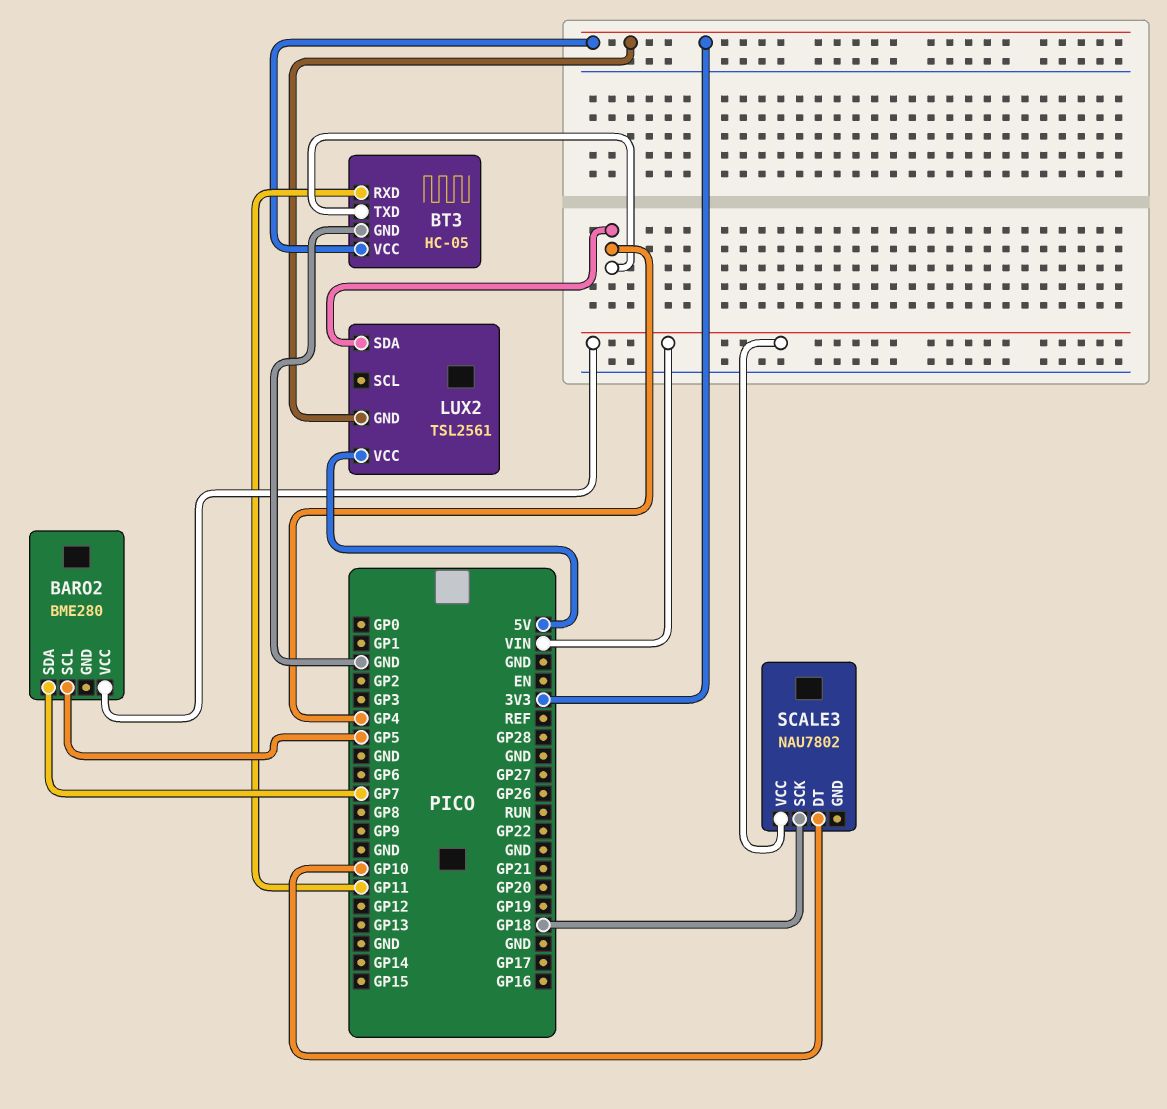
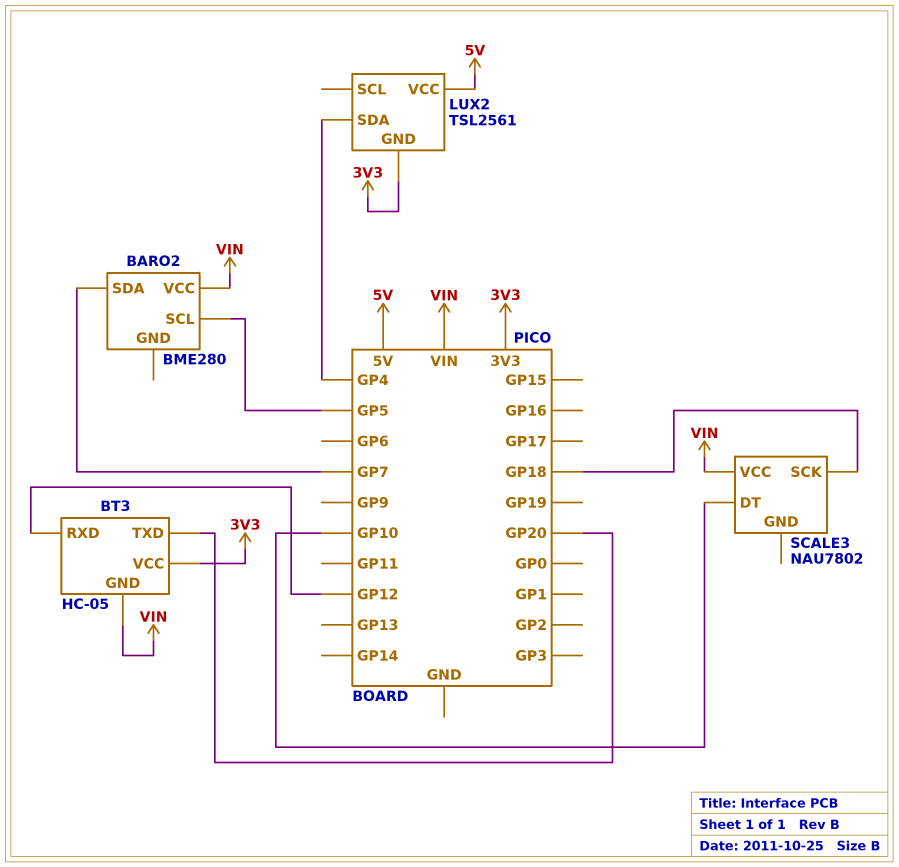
BT3 pin GND: GND -> VIN
BT3 pin RXD: GP11 -> GP12
BT3 pin TXD: GP4 -> GP20

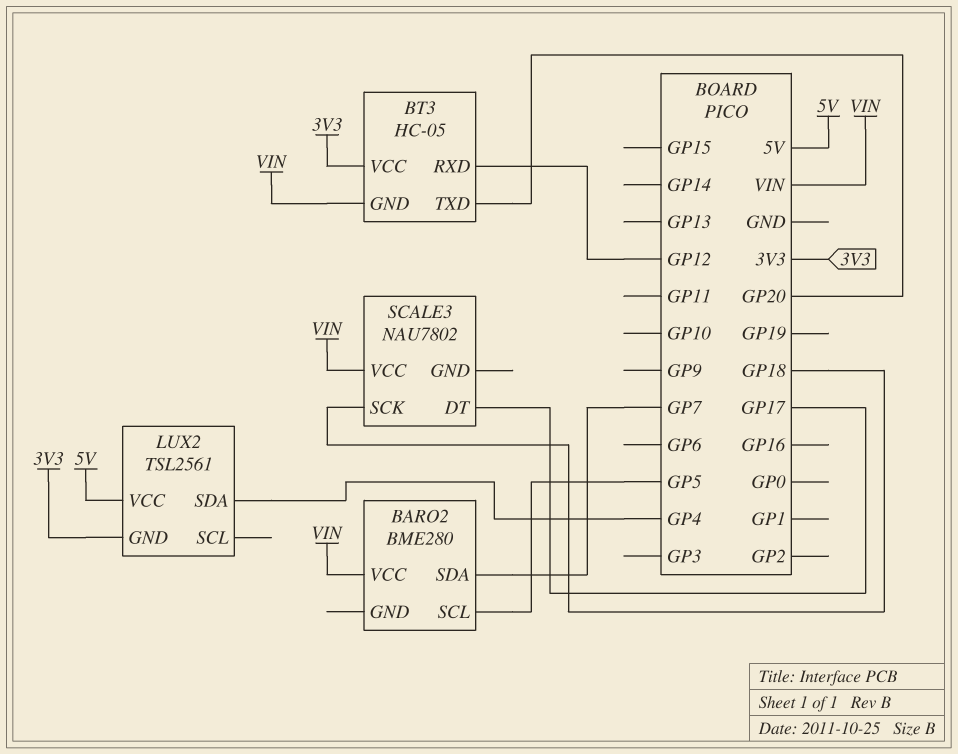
SCALE3 pin DT: GP10 -> GP17

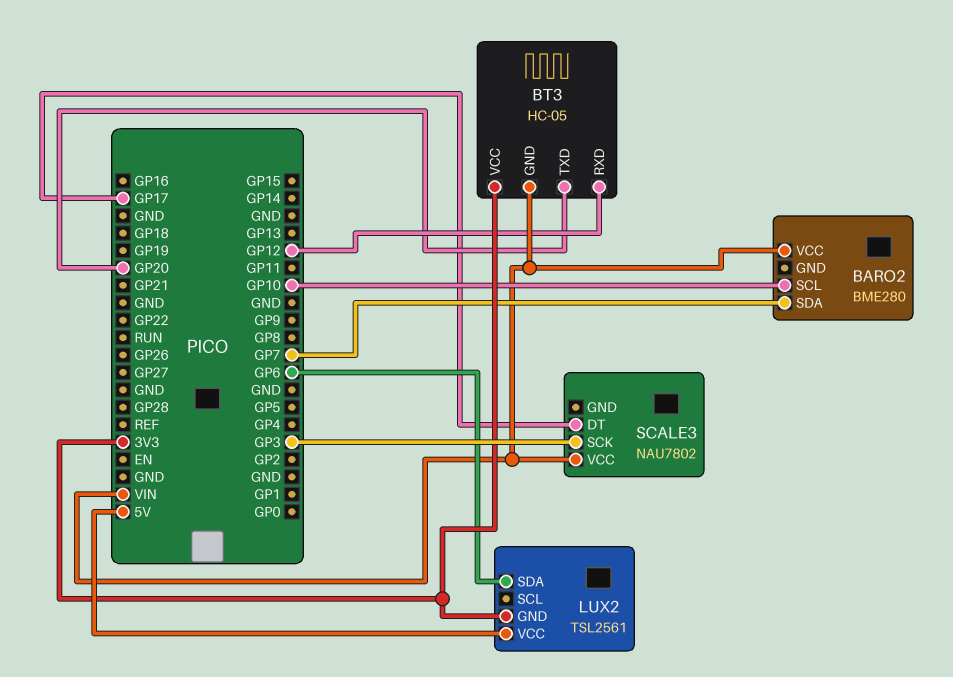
BARO2 pin SCL: GP5 -> GP10
LUX2 pin SDA: GP4 -> GP6
SCALE3 pin SCK: GP18 -> GP3

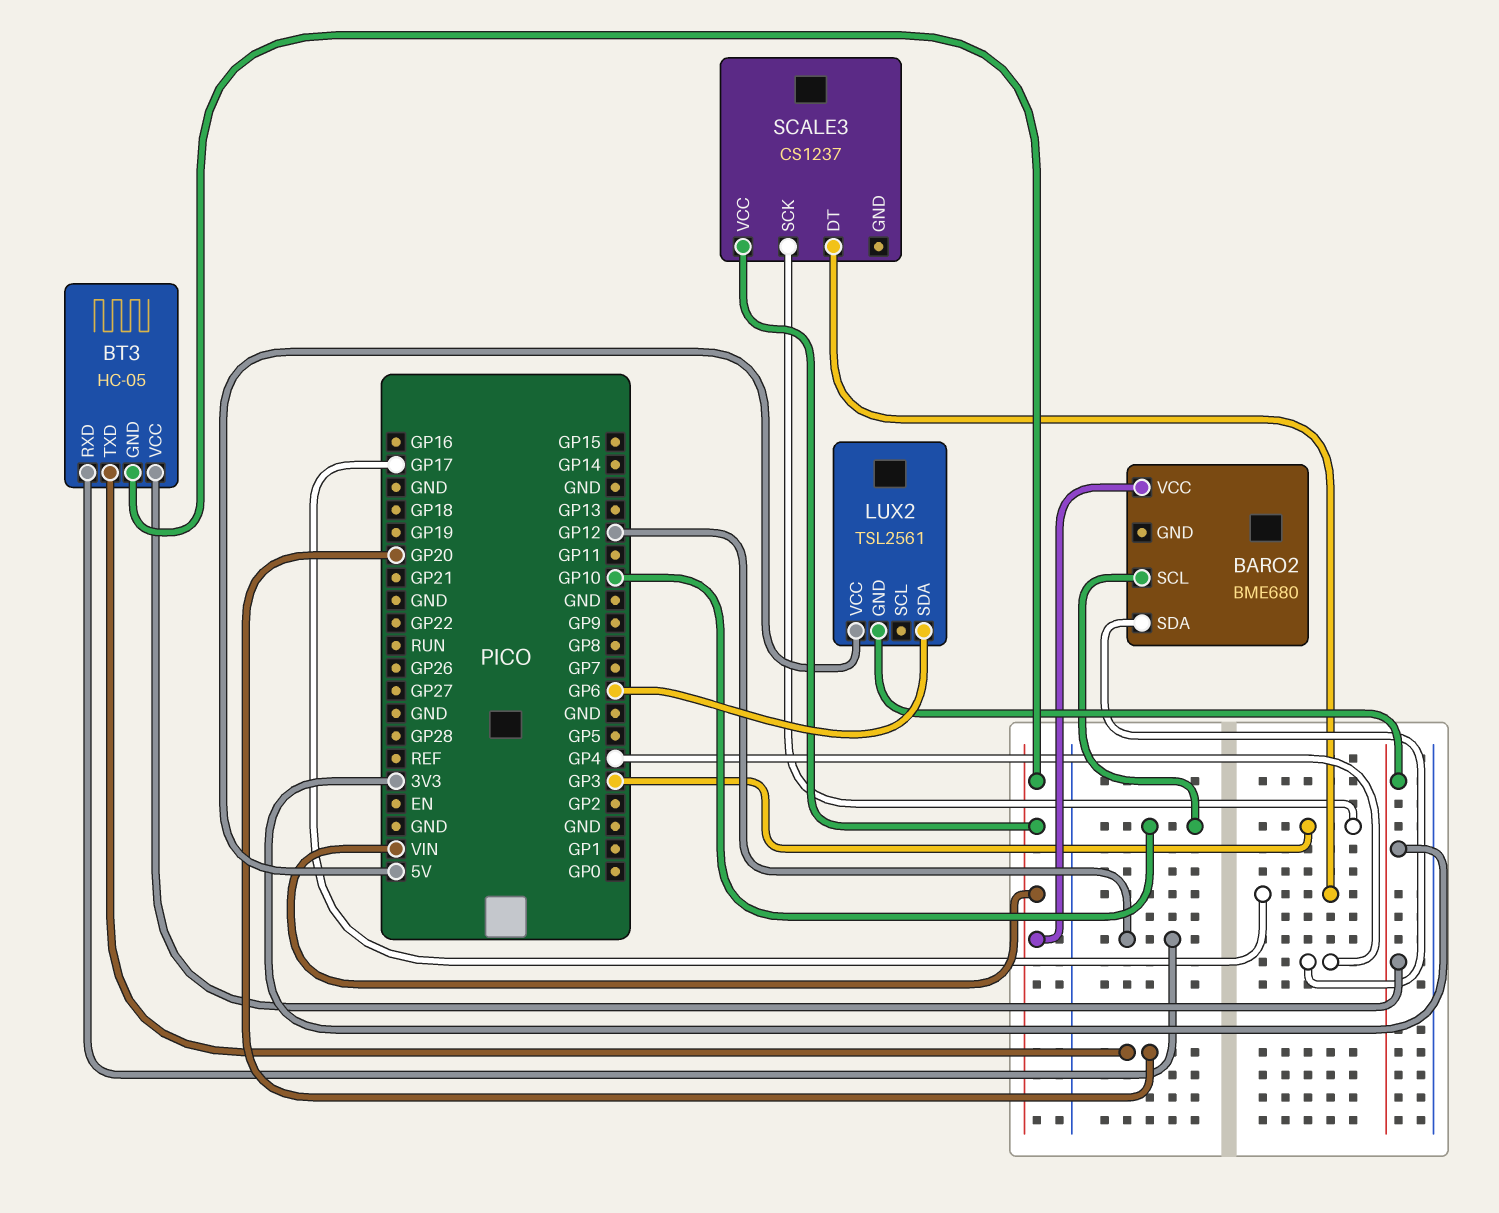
BARO2: BME280 -> BME680
BARO2 pin SDA: GP7 -> GP4
SCALE3: NAU7802 -> CS1237

